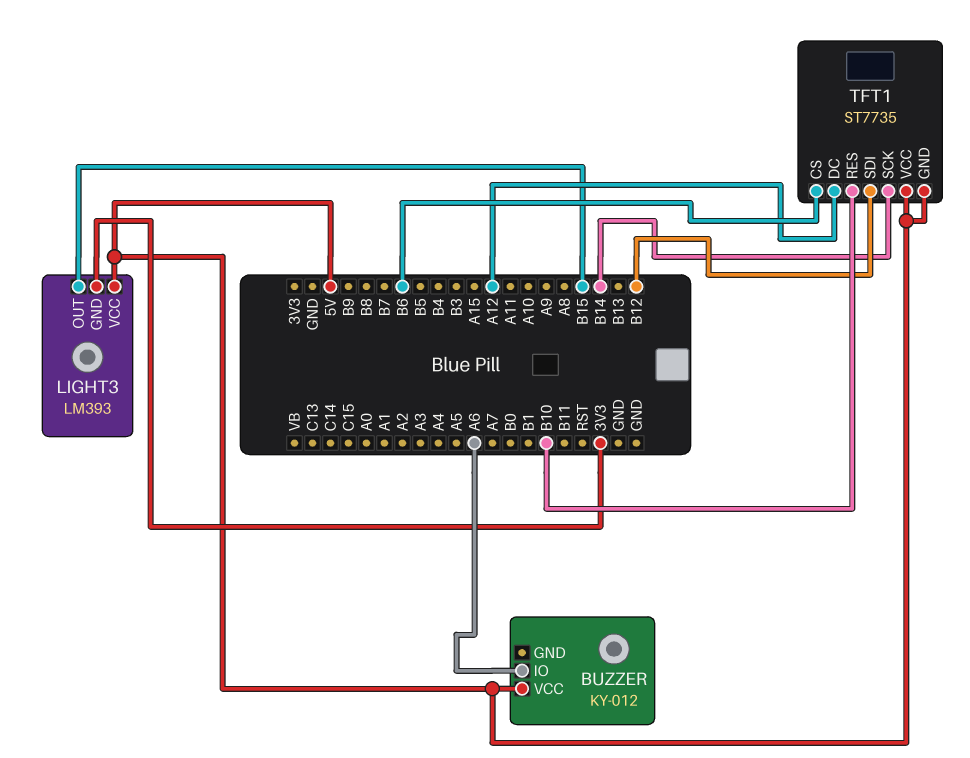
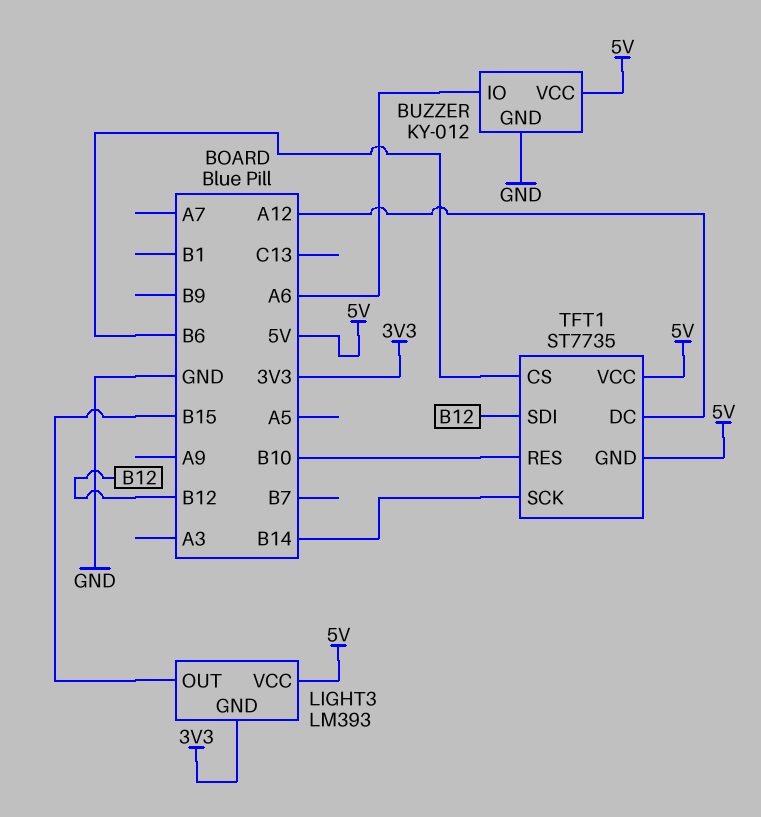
BUZZER pin GND: none -> GND

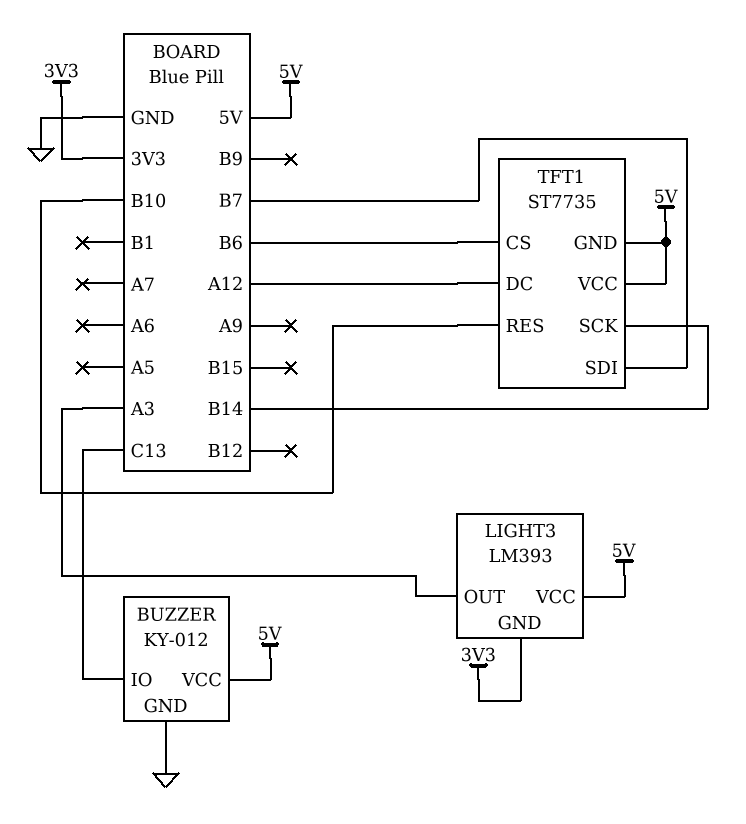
BUZZER pin IO: A6 -> C13
LIGHT3 pin OUT: B15 -> A3
TFT1 pin SDI: B12 -> B7

